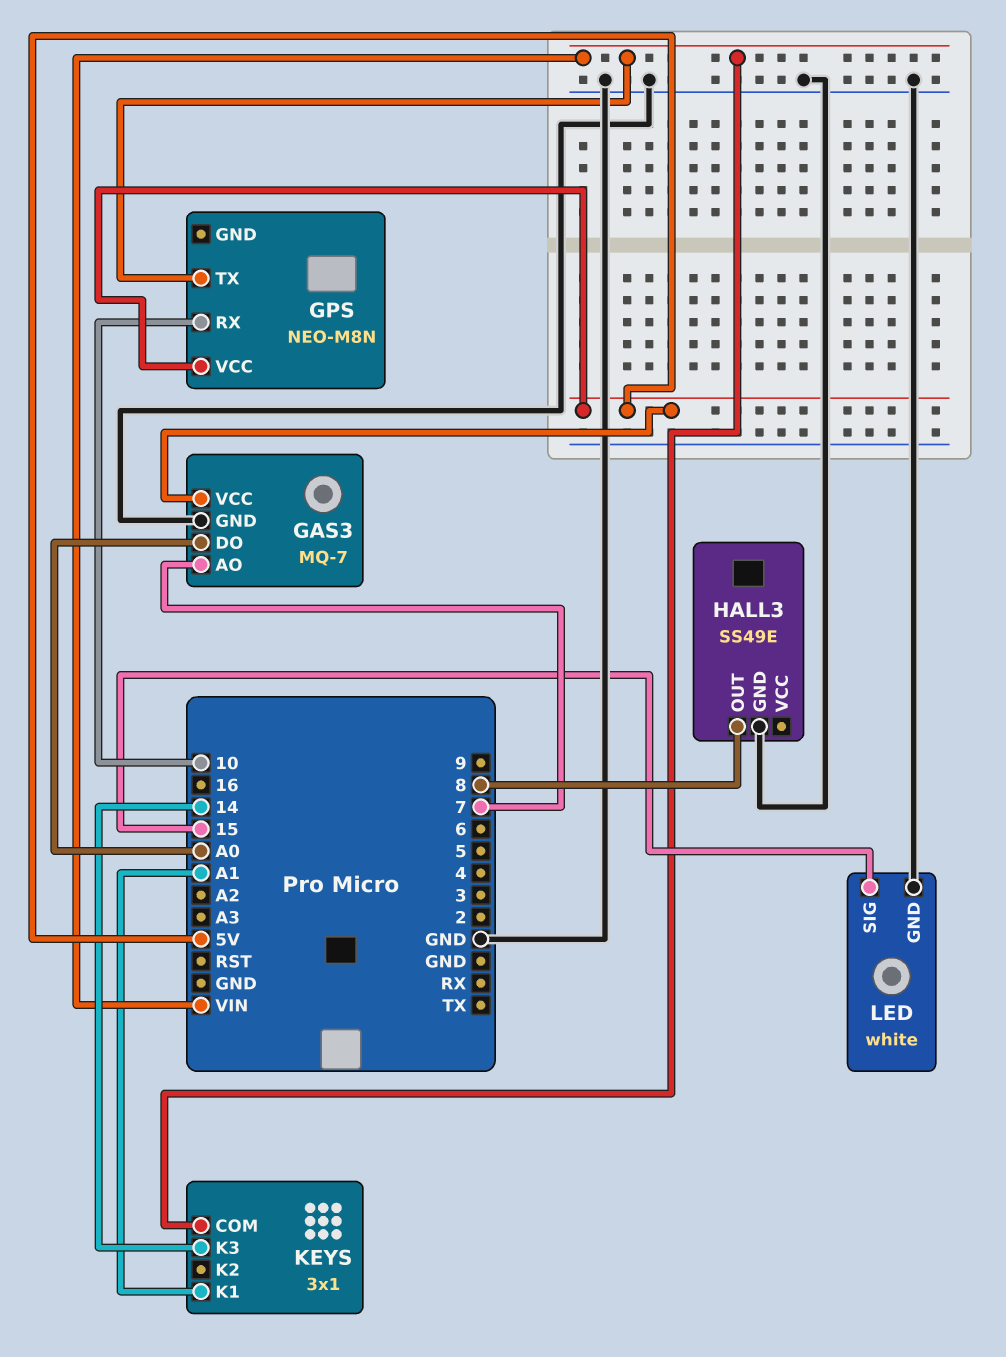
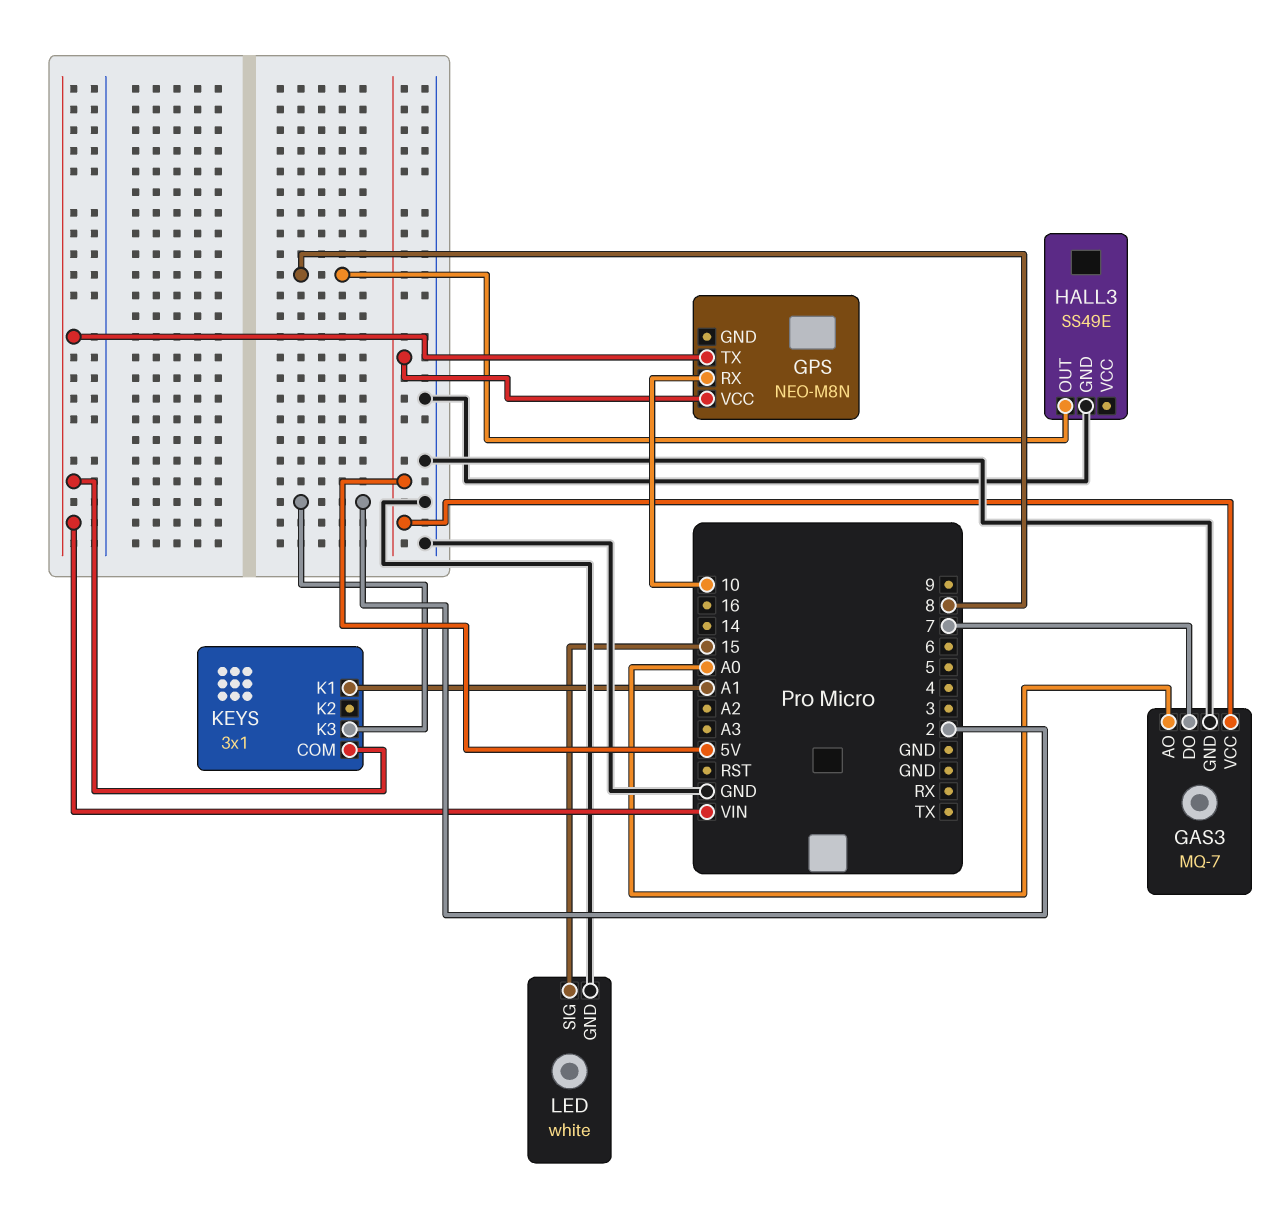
GAS3 pin AO: 7 -> A0
GAS3 pin DO: A0 -> 7
KEYS pin K3: 14 -> 2

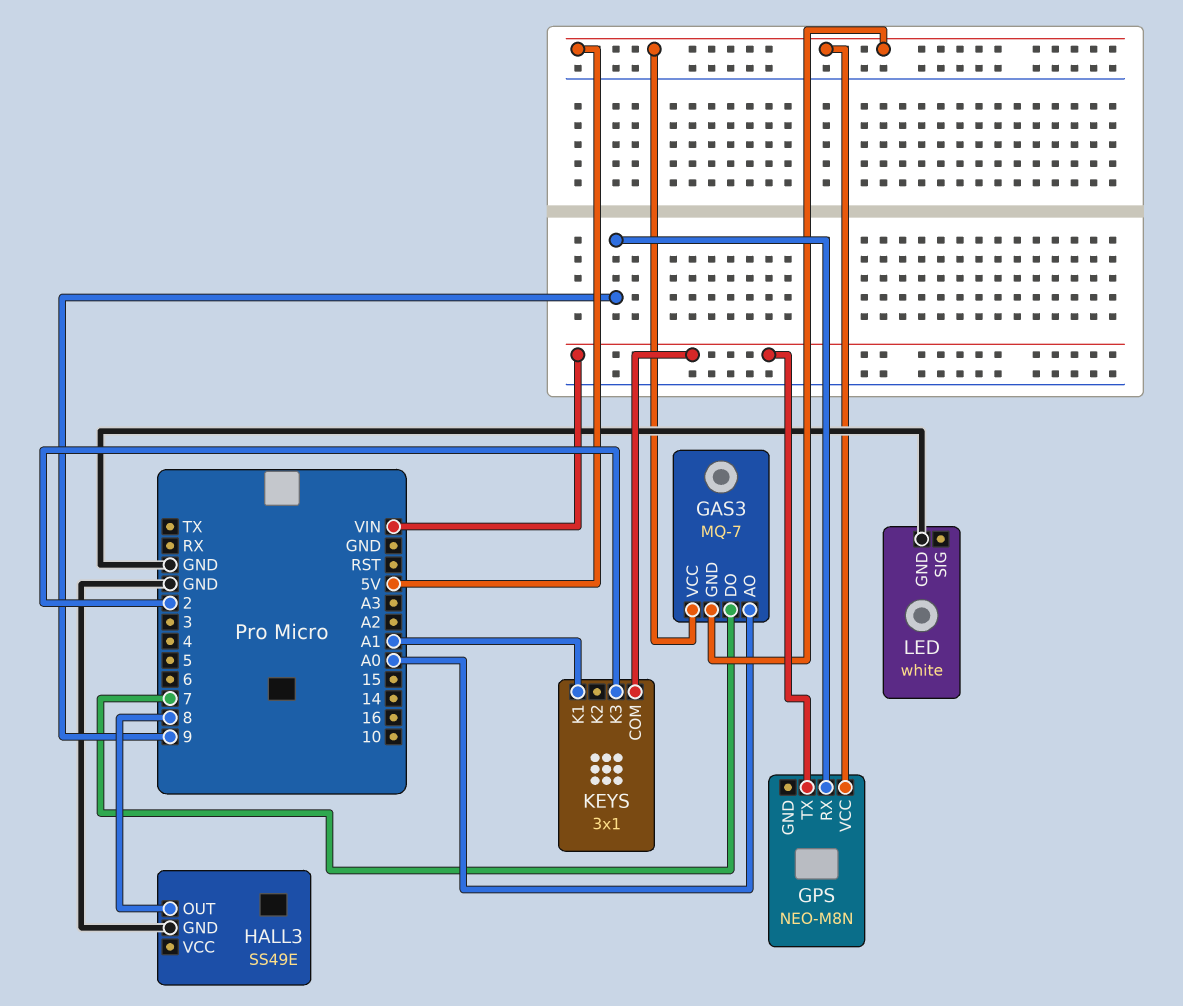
GAS3 pin GND: GND -> 5V
GPS pin RX: 10 -> 9
LED pin SIG: 15 -> none

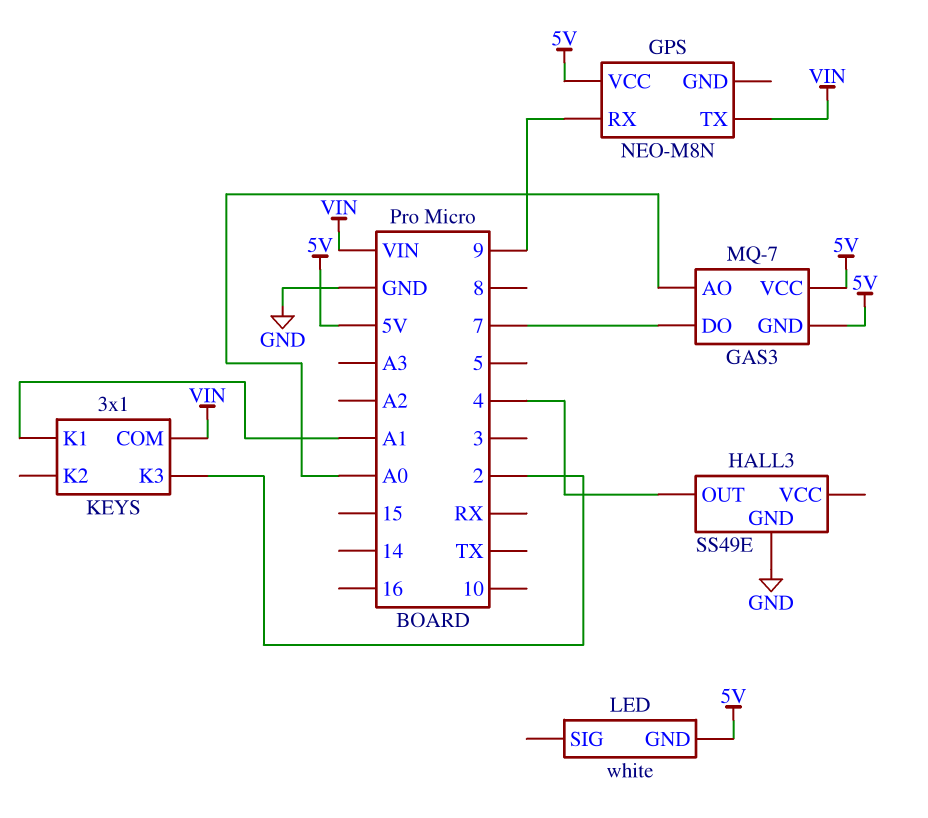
HALL3 pin OUT: 8 -> 4
LED pin GND: GND -> 5V

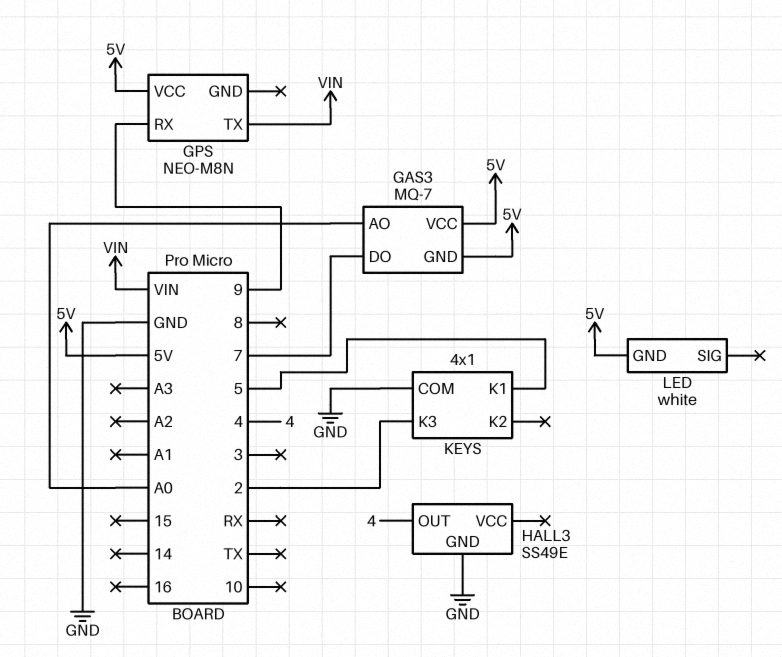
KEYS: 3x1 -> 4x1
KEYS pin COM: VIN -> GND
KEYS pin K1: A1 -> 5

